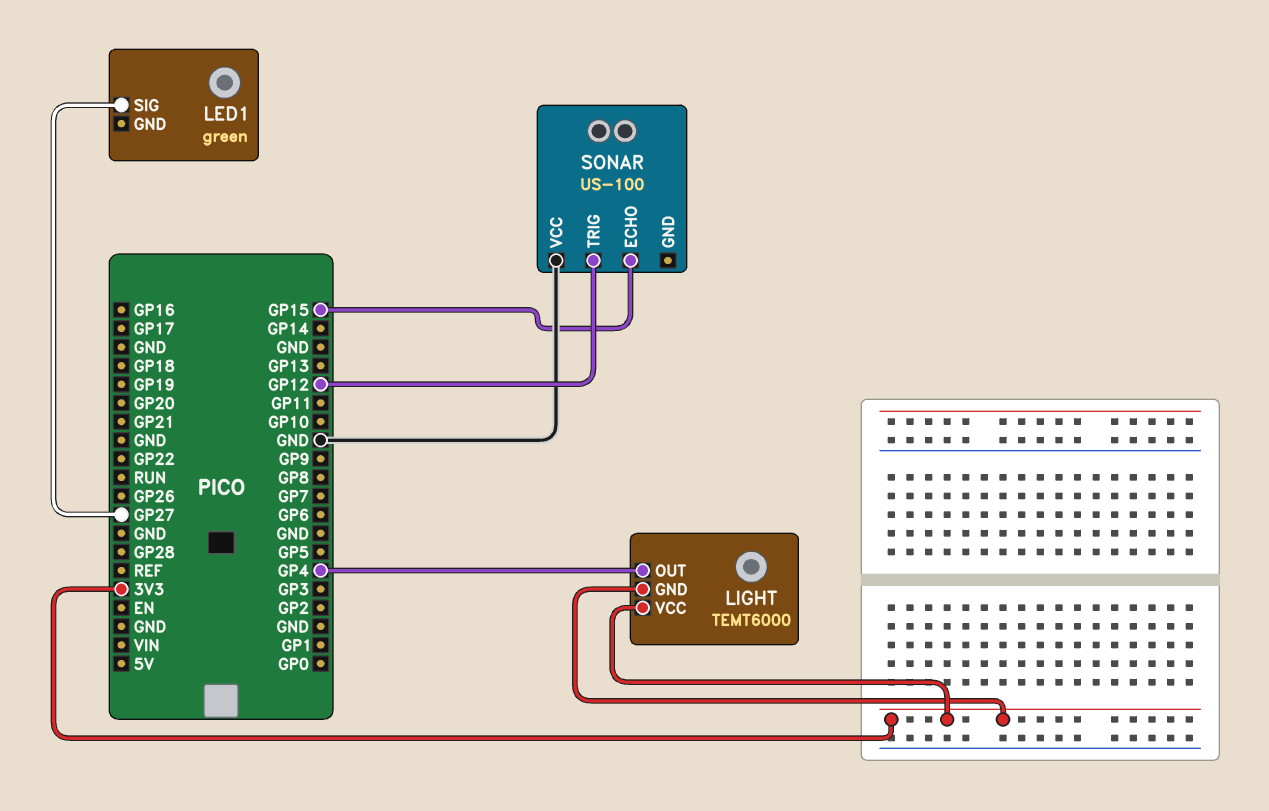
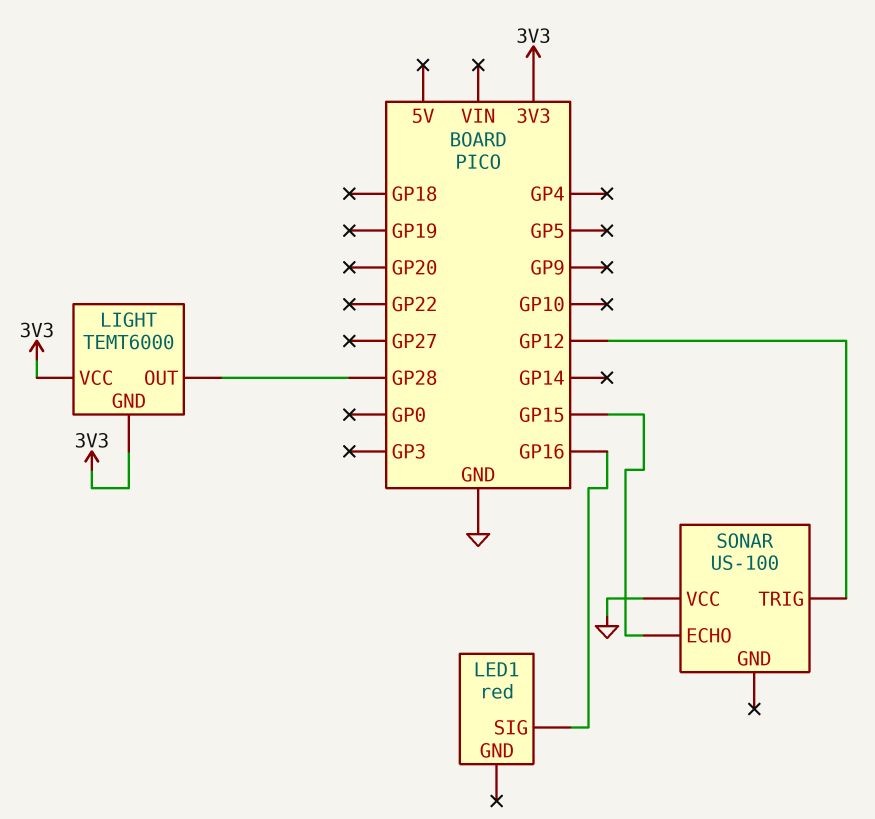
LED1: green -> red
LED1 pin SIG: GP27 -> GP16
LIGHT pin OUT: GP4 -> GP28

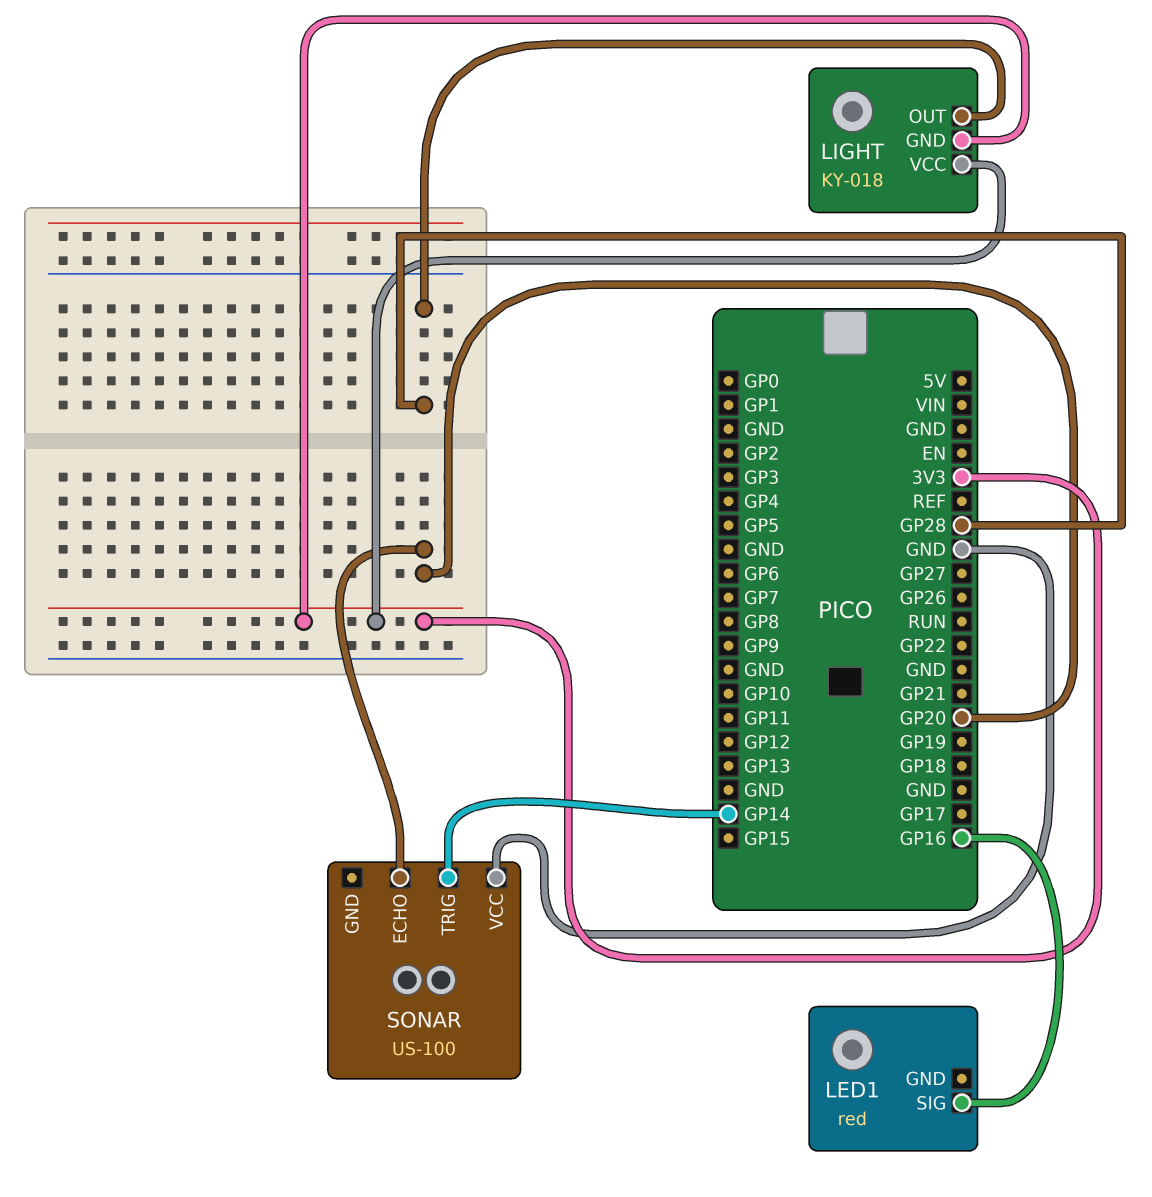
LIGHT: TEMT6000 -> KY-018
SONAR pin ECHO: GP15 -> GP20
SONAR pin TRIG: GP12 -> GP14

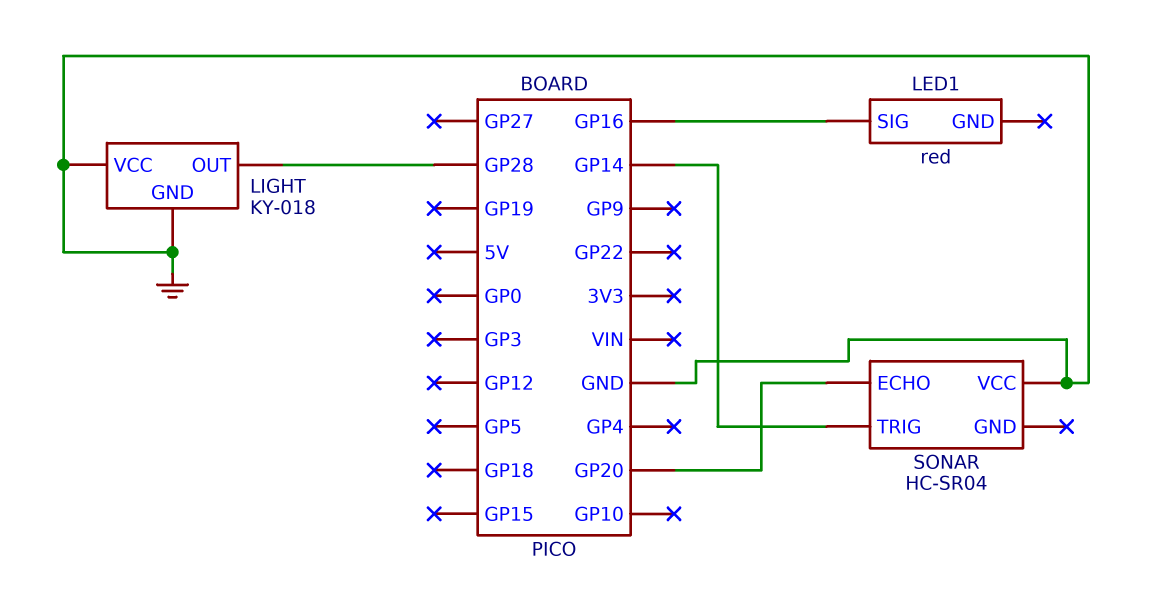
LIGHT pin GND: 3V3 -> GND
LIGHT pin VCC: 3V3 -> GND
SONAR: US-100 -> HC-SR04

